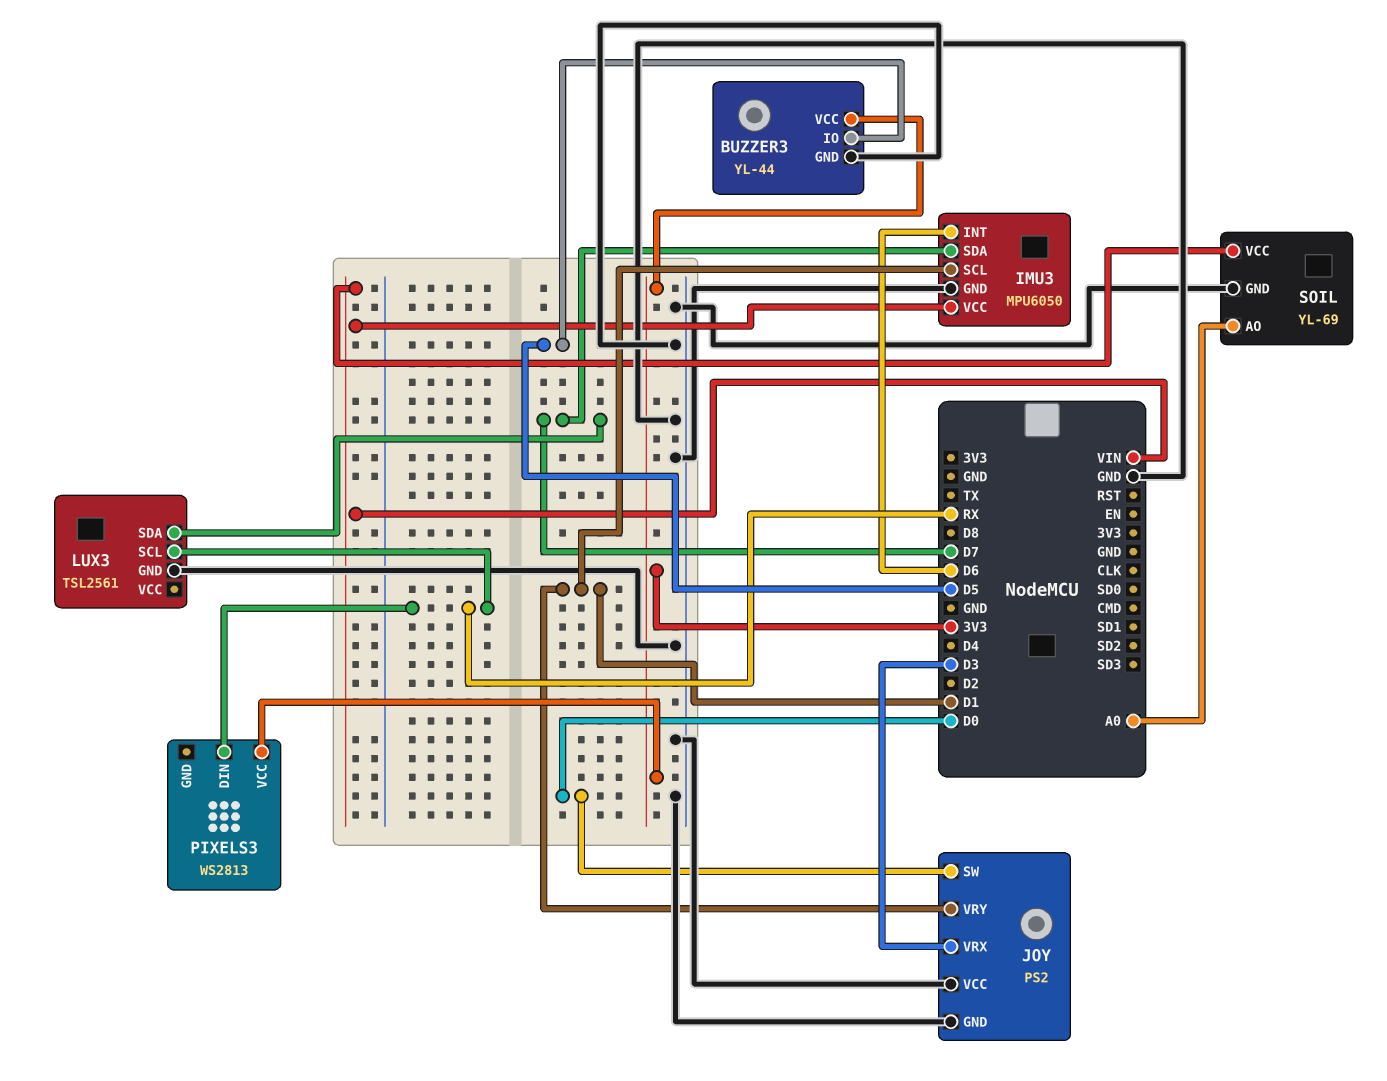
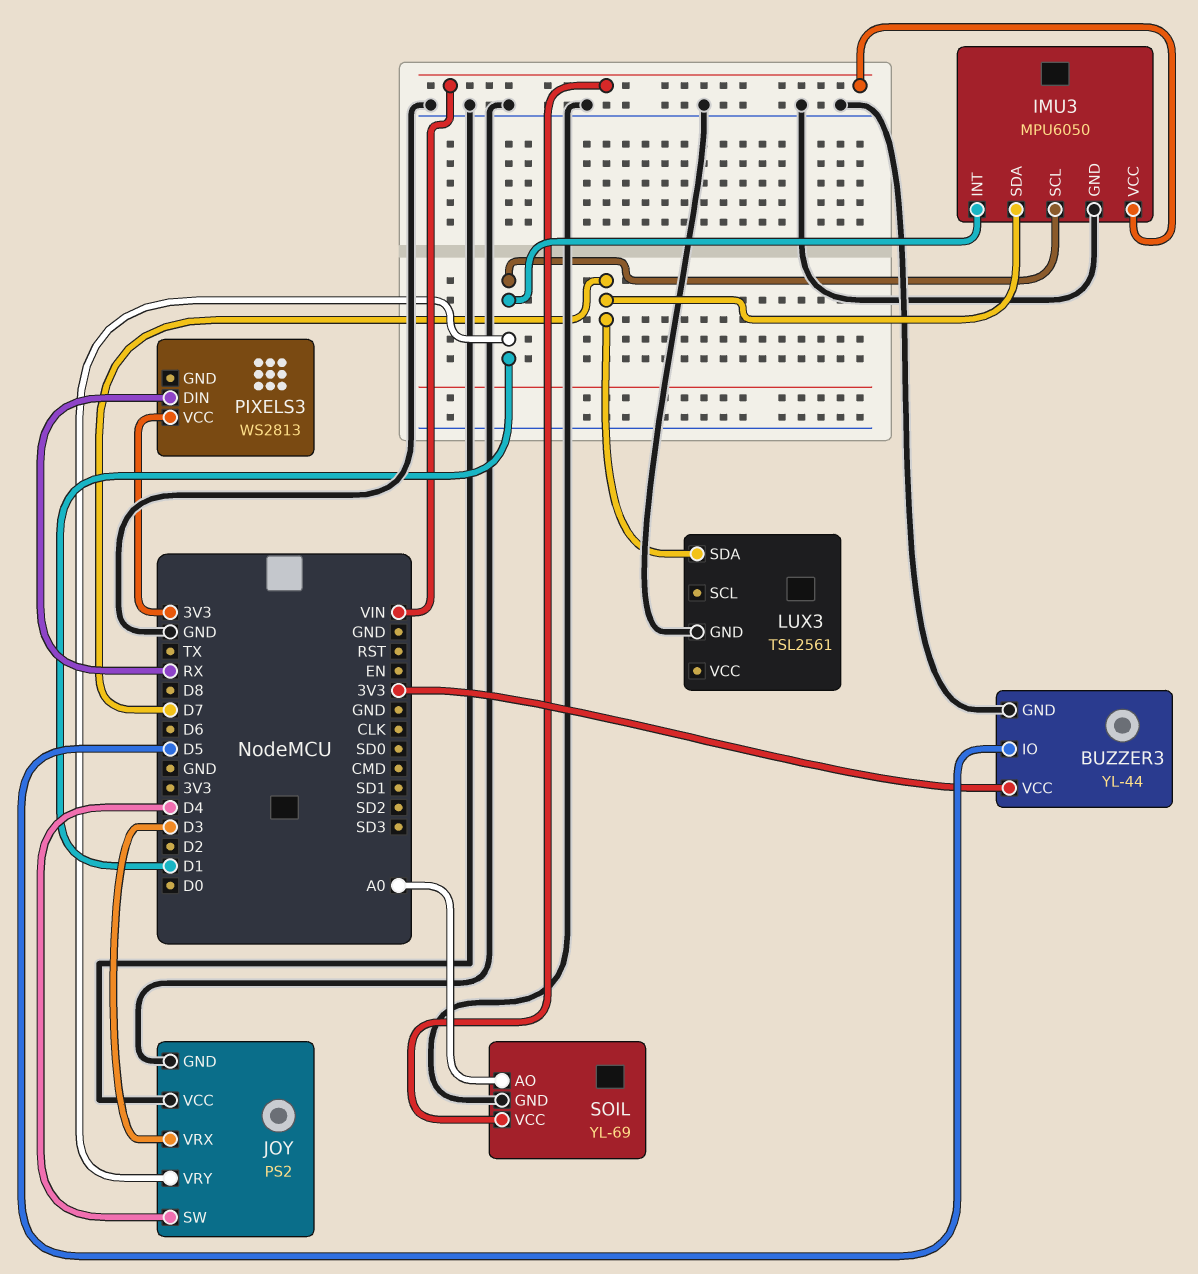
IMU3 pin INT: D6 -> D1
JOY pin SW: D0 -> D4
LUX3 pin SCL: RX -> none

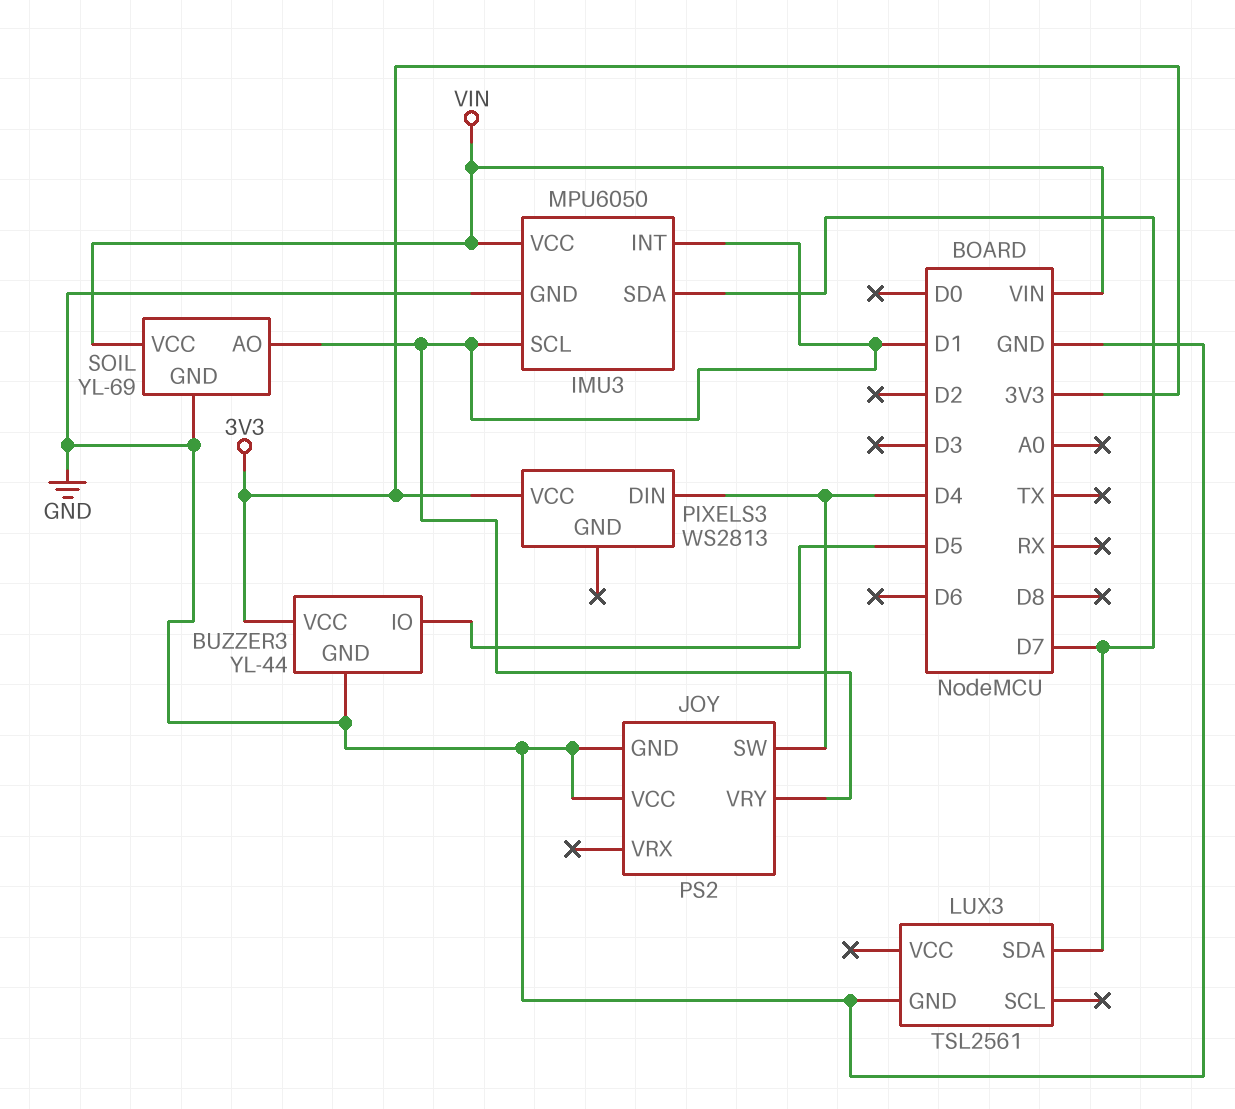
JOY pin VRX: D3 -> none
PIXELS3 pin DIN: RX -> D4
SOIL pin AO: A0 -> D1

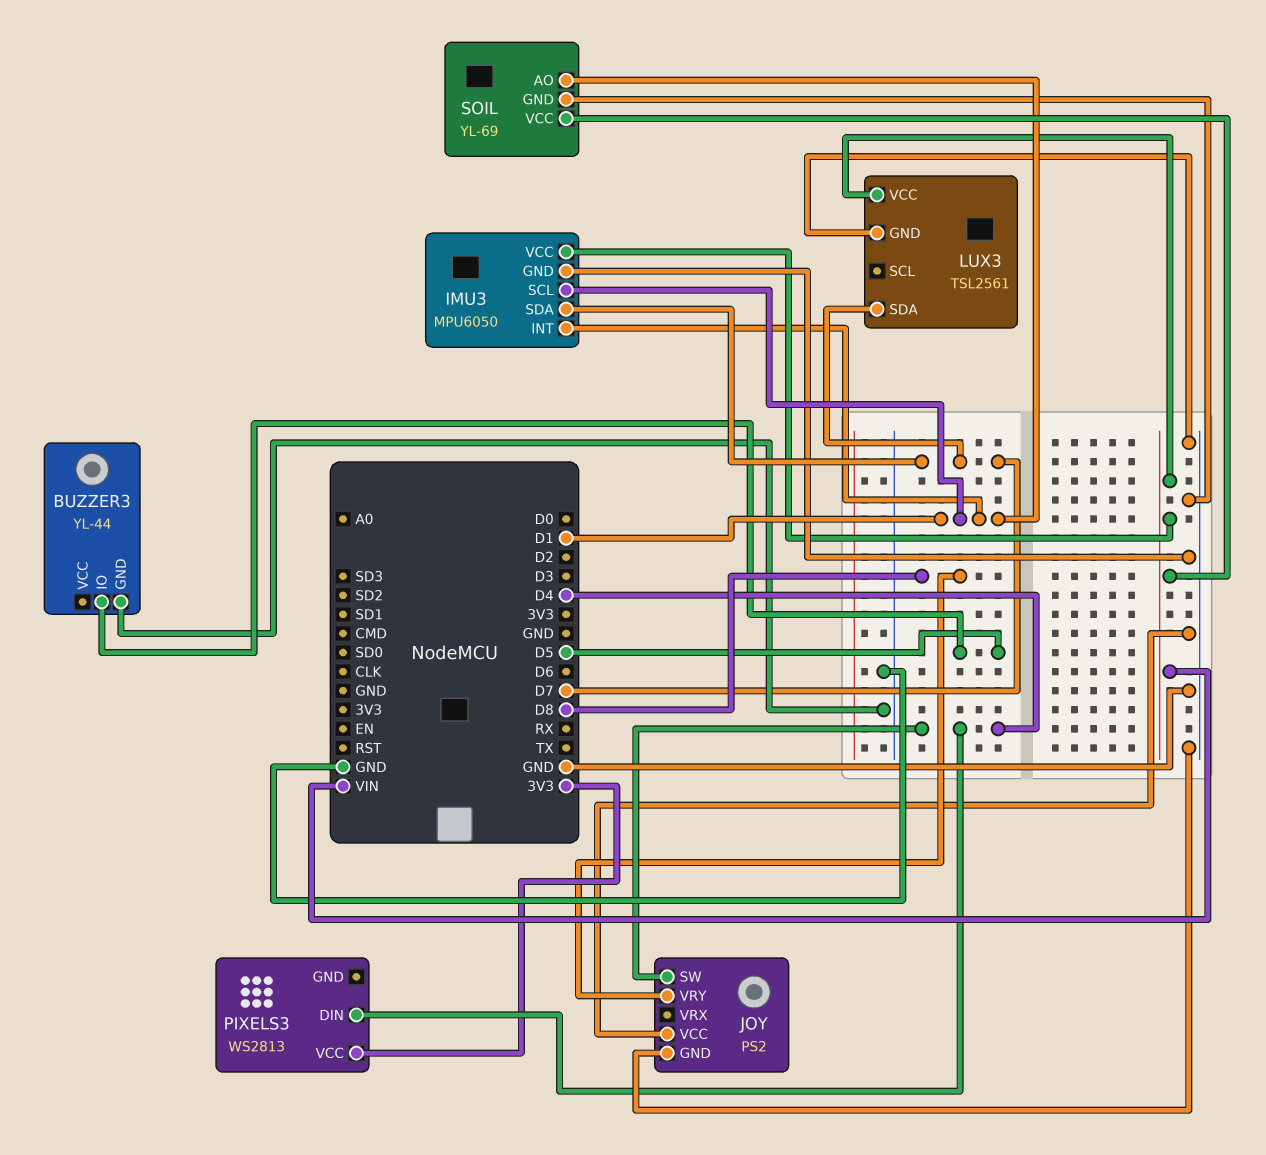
BUZZER3 pin VCC: 3V3 -> none
JOY pin VRY: D1 -> D8
LUX3 pin VCC: none -> VIN

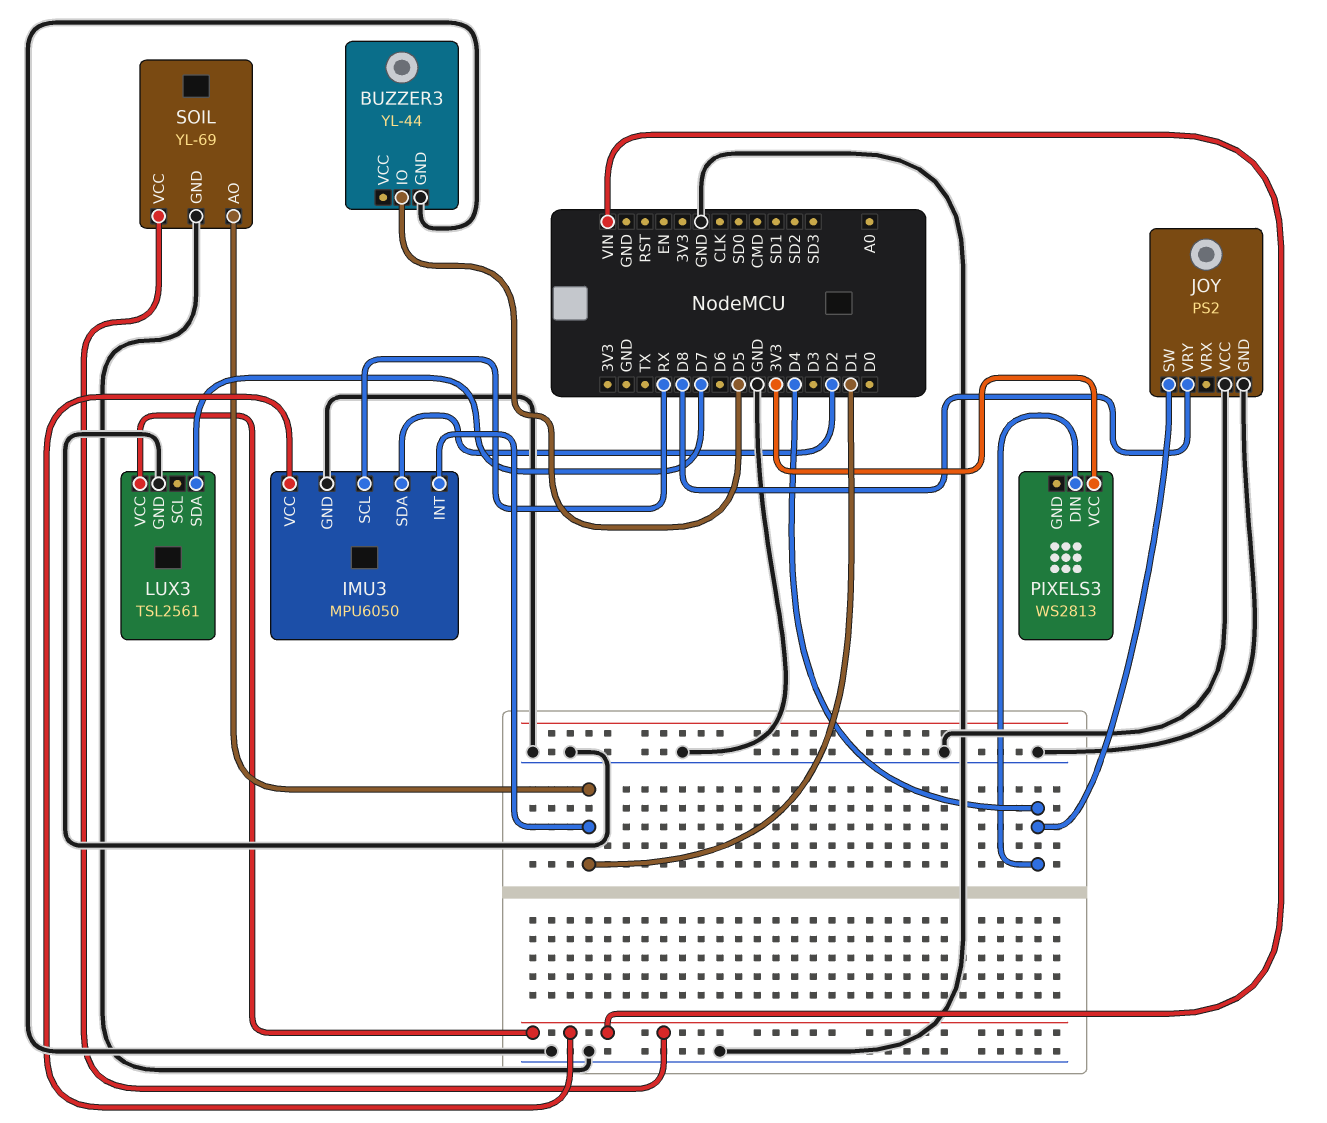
IMU3 pin SCL: D1 -> RX
IMU3 pin SDA: D7 -> D2

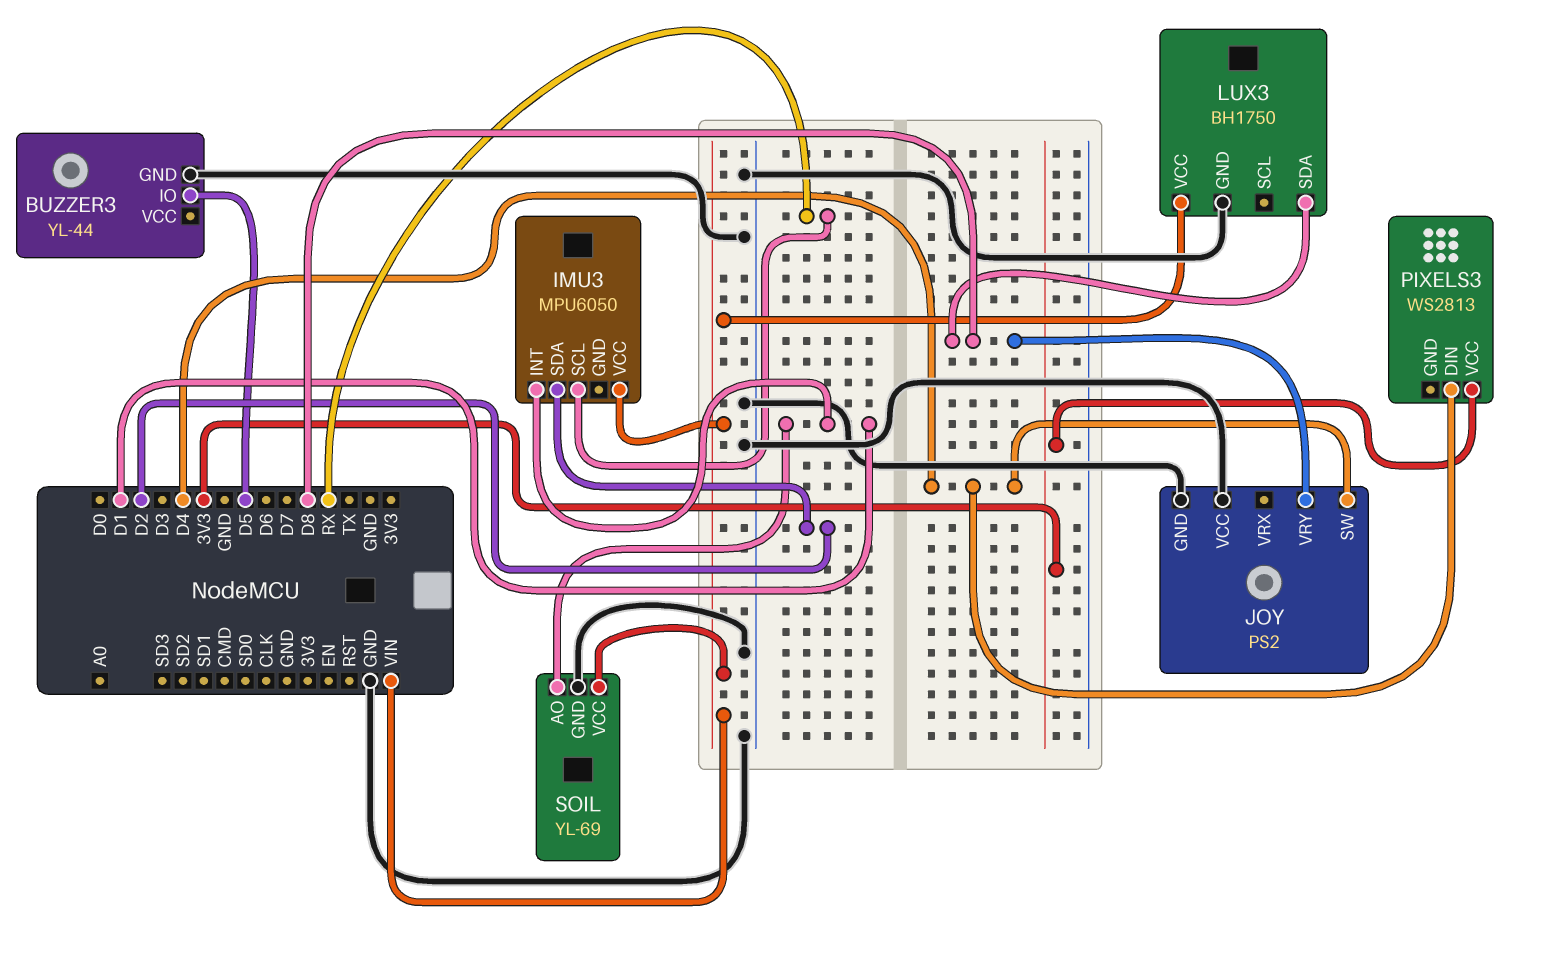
IMU3 pin GND: GND -> none
LUX3: TSL2561 -> BH1750
LUX3 pin SDA: D7 -> D8

